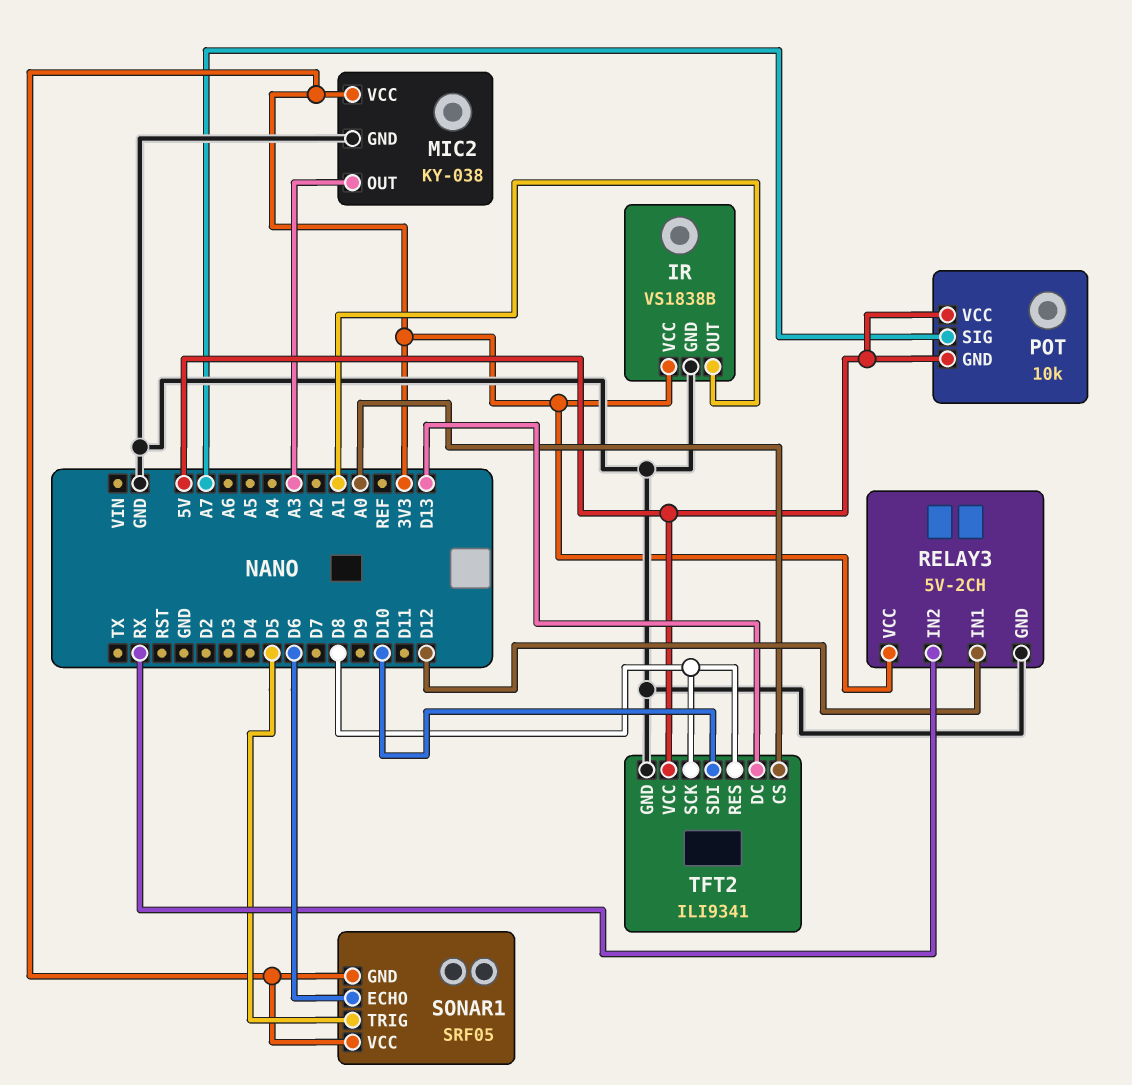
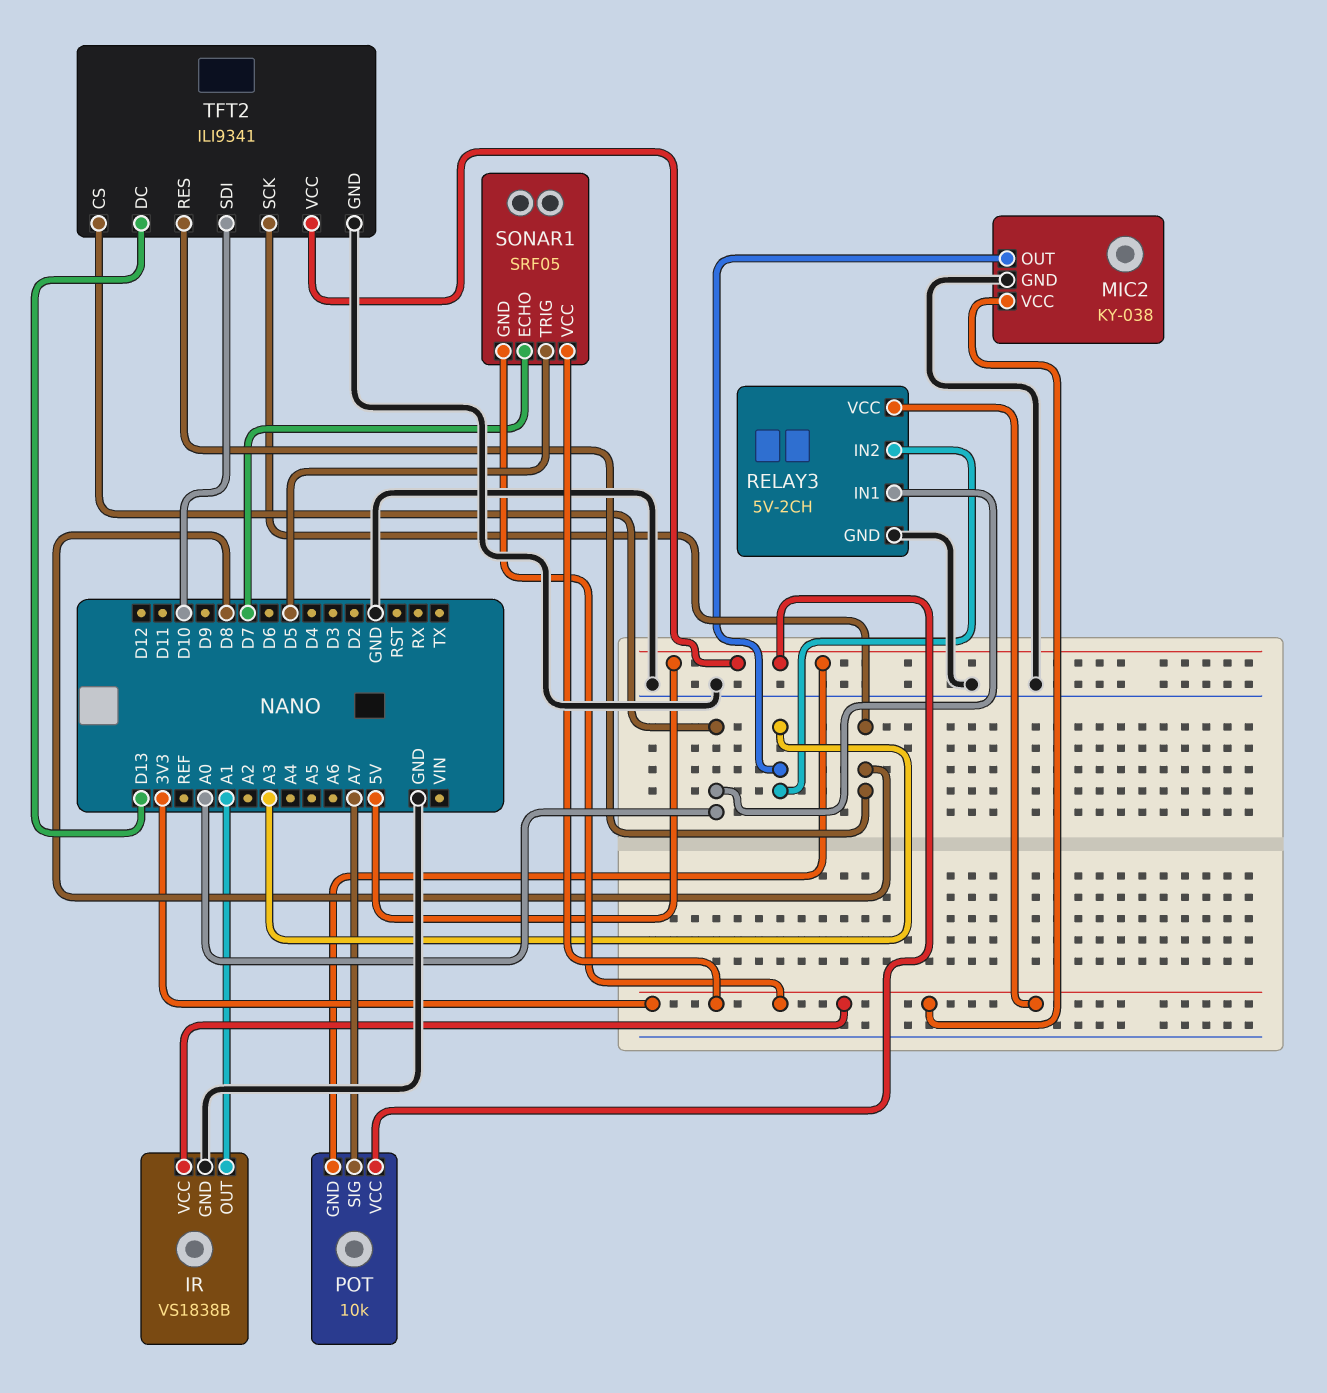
RELAY3 pin IN1: D12 -> A0
RELAY3 pin IN2: RX -> A3
SONAR1 pin ECHO: D6 -> D7

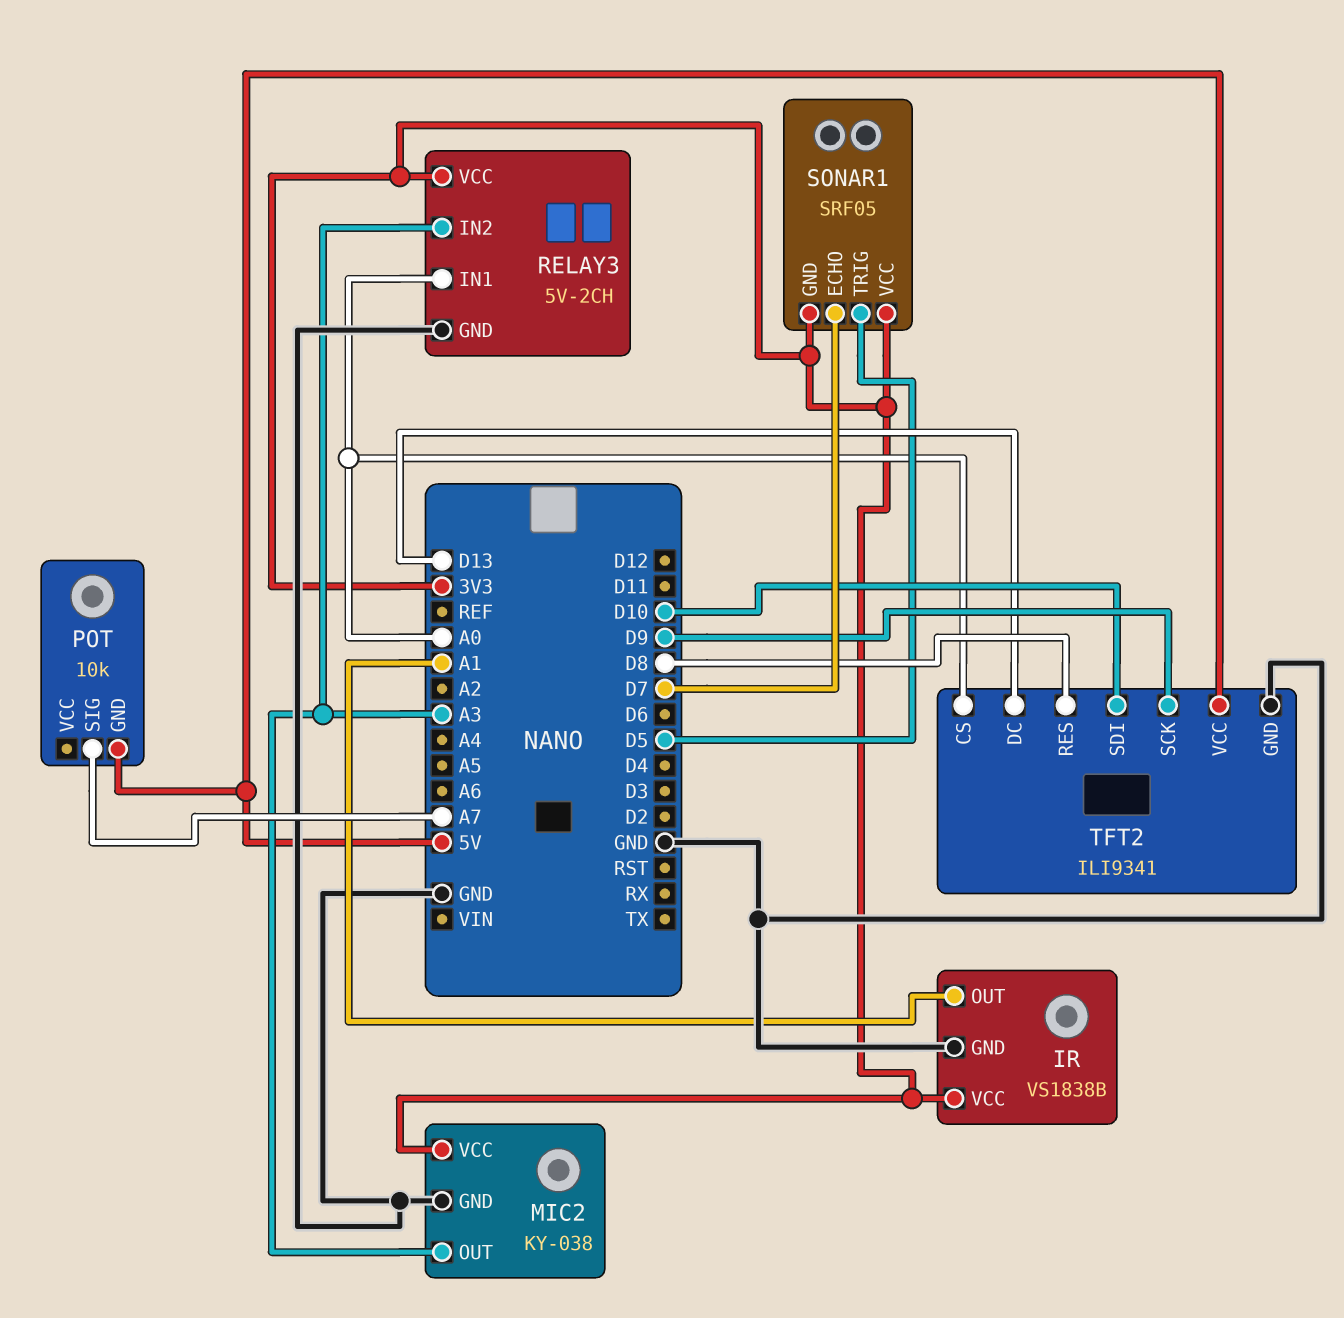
POT pin VCC: 5V -> none
TFT2 pin SCK: D8 -> D9

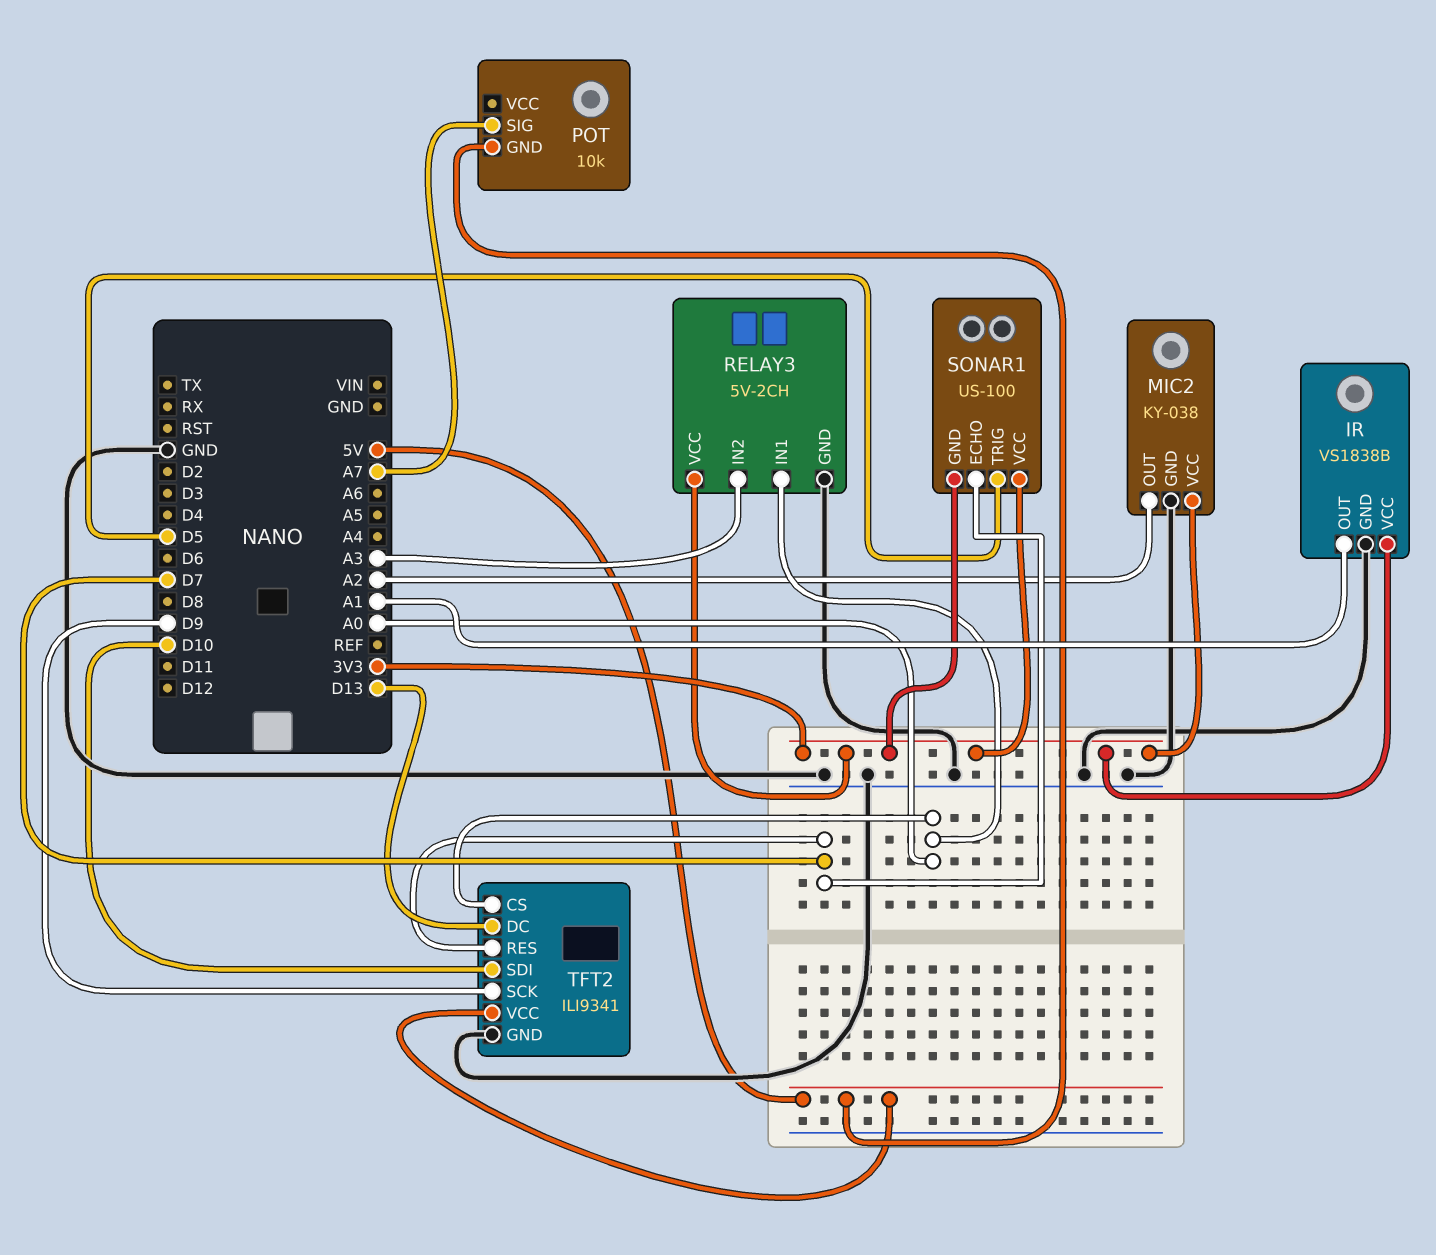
MIC2 pin OUT: A3 -> A2
SONAR1: SRF05 -> US-100
TFT2 pin RES: D8 -> D7

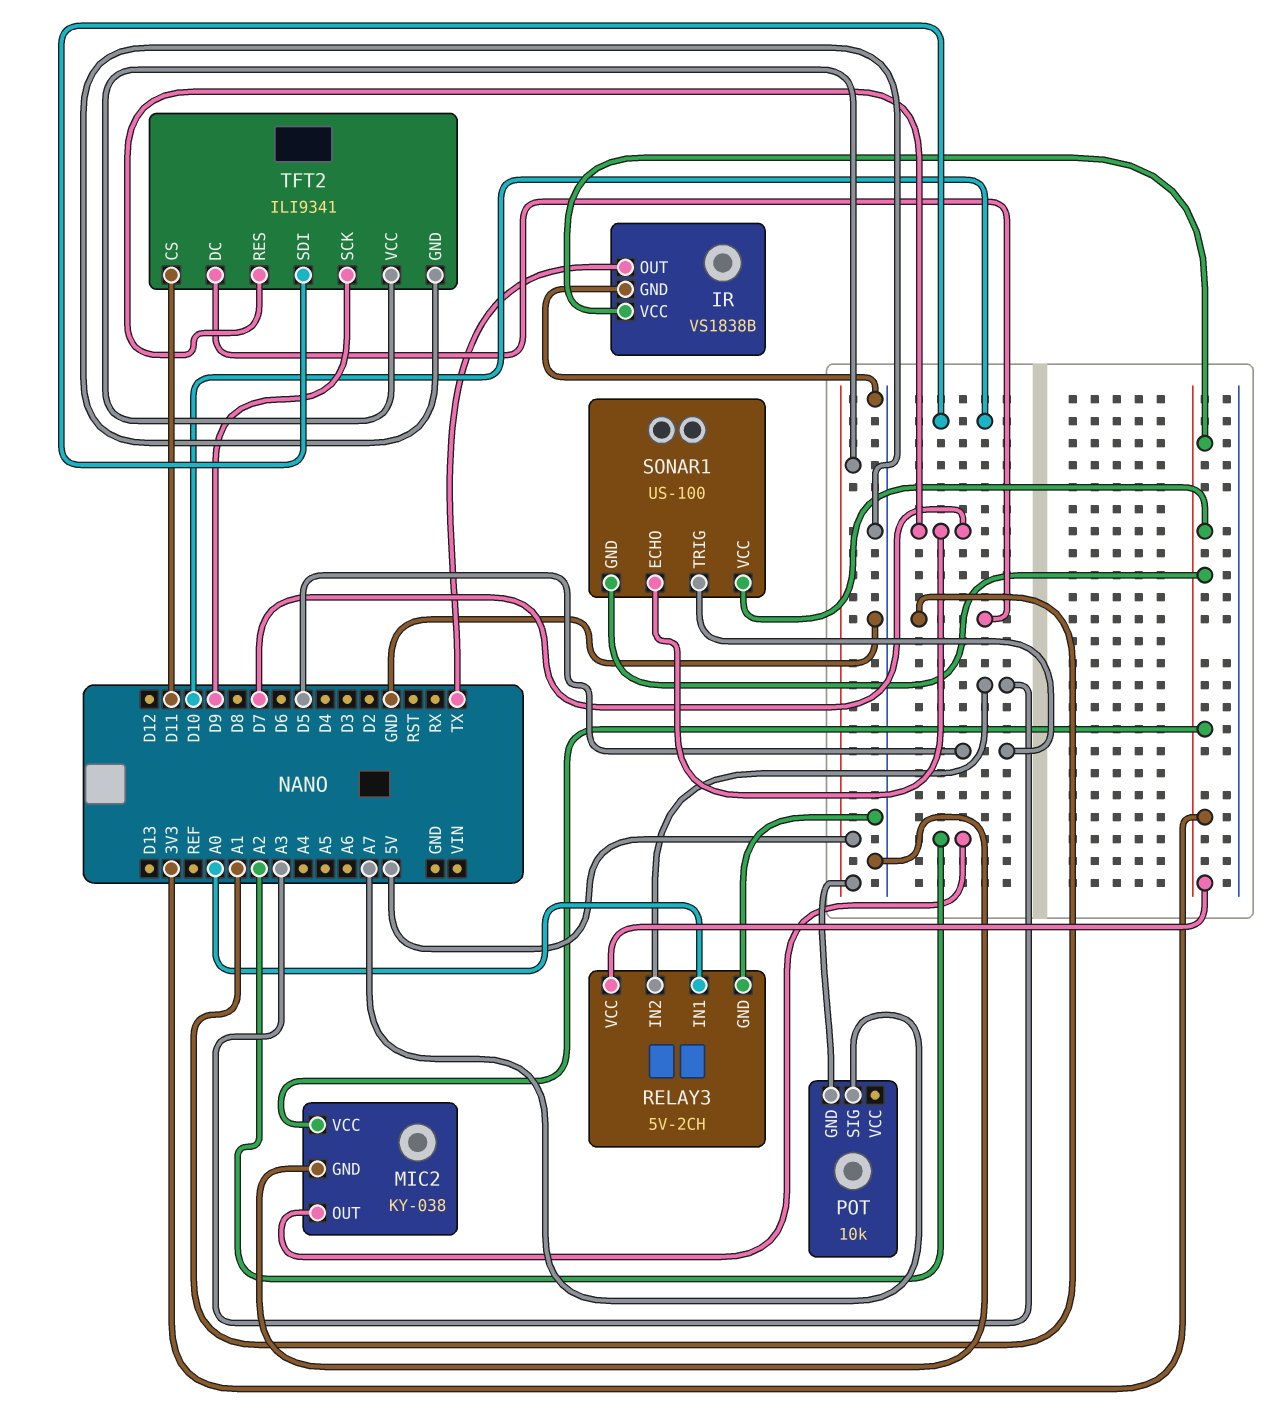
IR pin OUT: A1 -> TX
TFT2 pin CS: A0 -> D11
TFT2 pin DC: D13 -> A1

